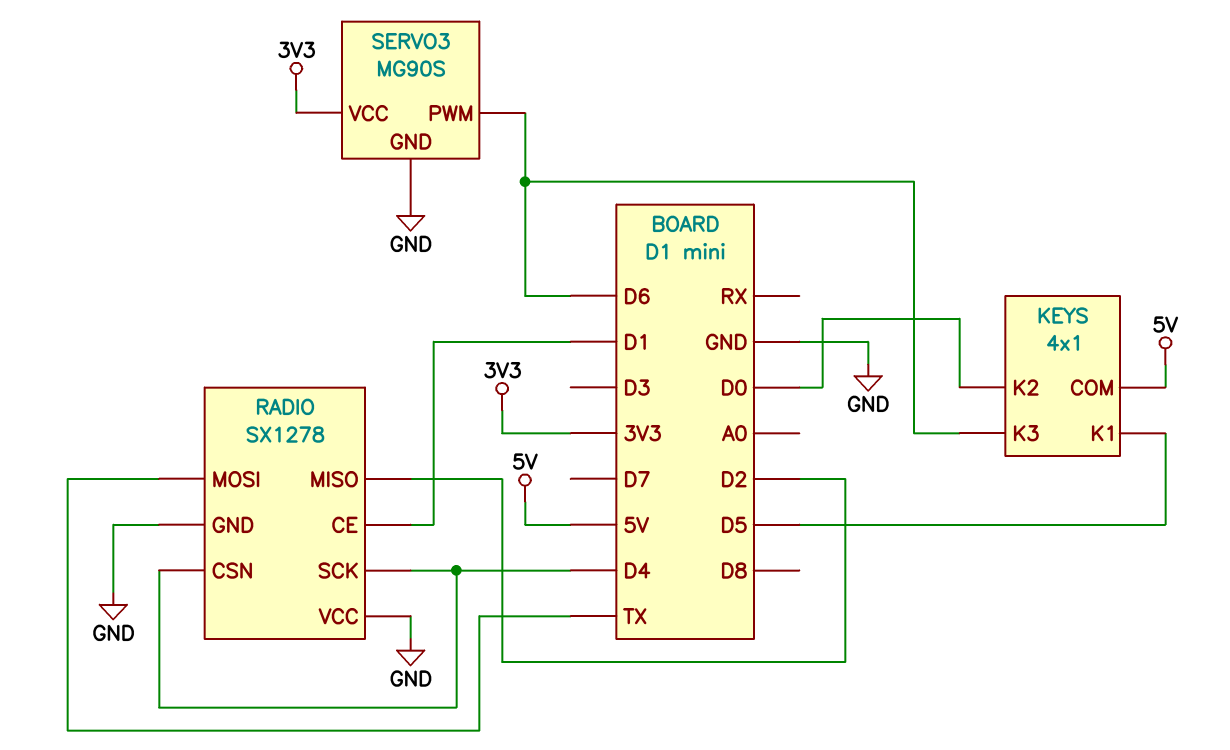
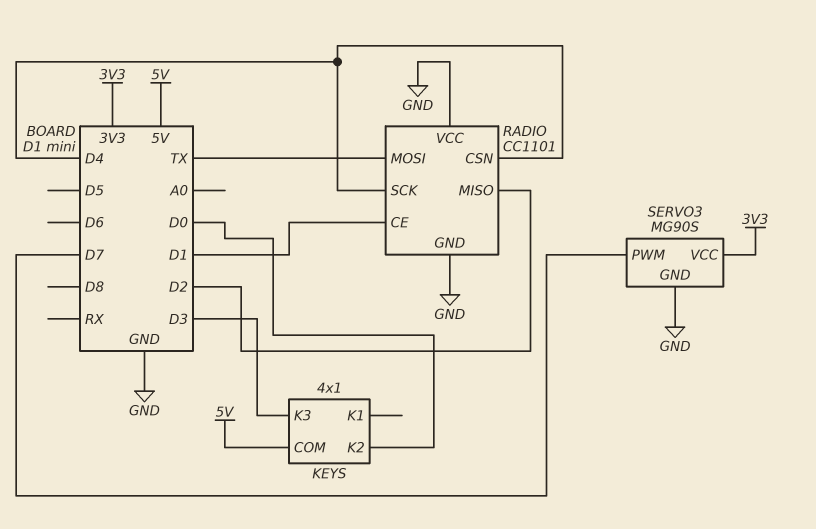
KEYS pin K1: D5 -> none
KEYS pin K3: D6 -> D3
RADIO: SX1278 -> CC1101
SERVO3 pin PWM: D6 -> D7

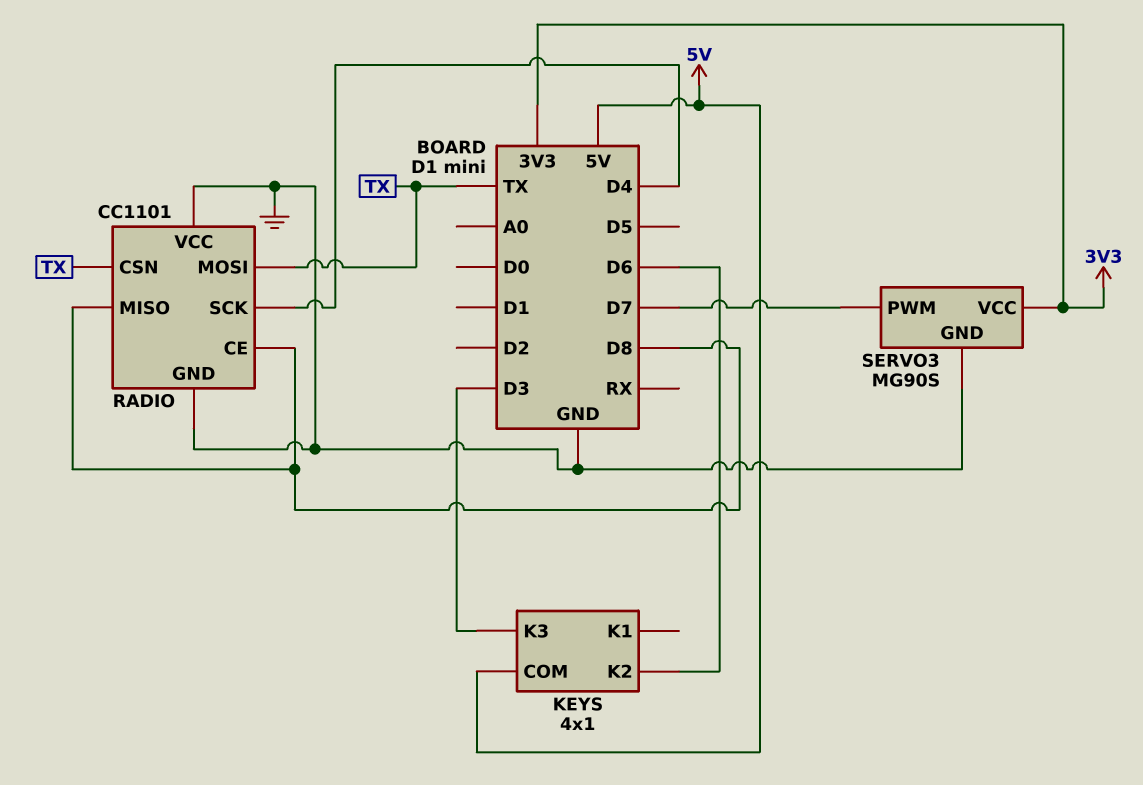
KEYS pin K2: D0 -> D6
RADIO pin CE: D1 -> D8
RADIO pin CSN: D4 -> TX
RADIO pin MISO: D2 -> D8

